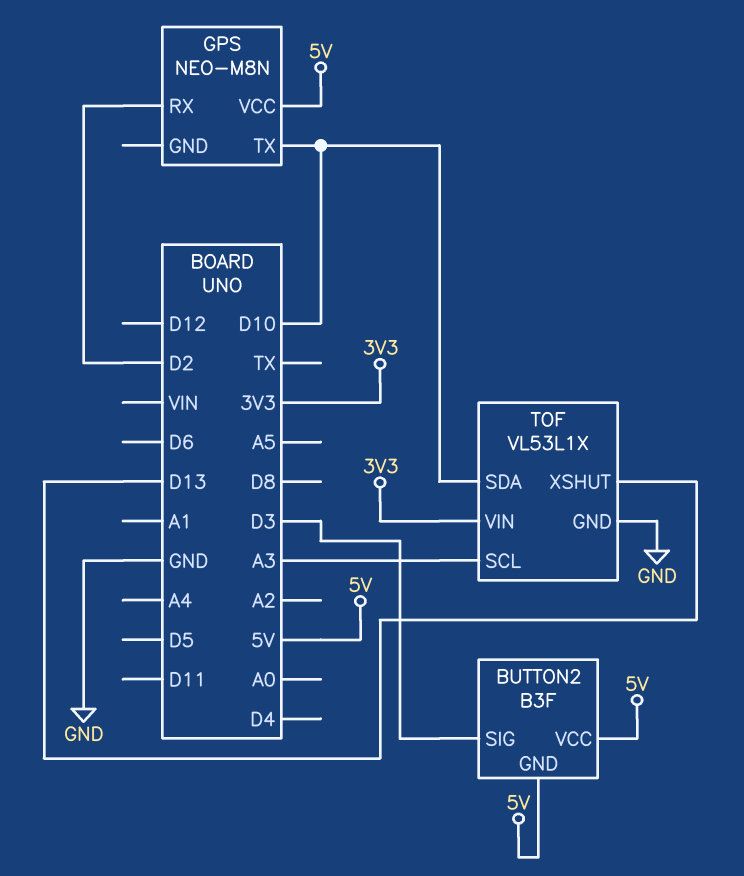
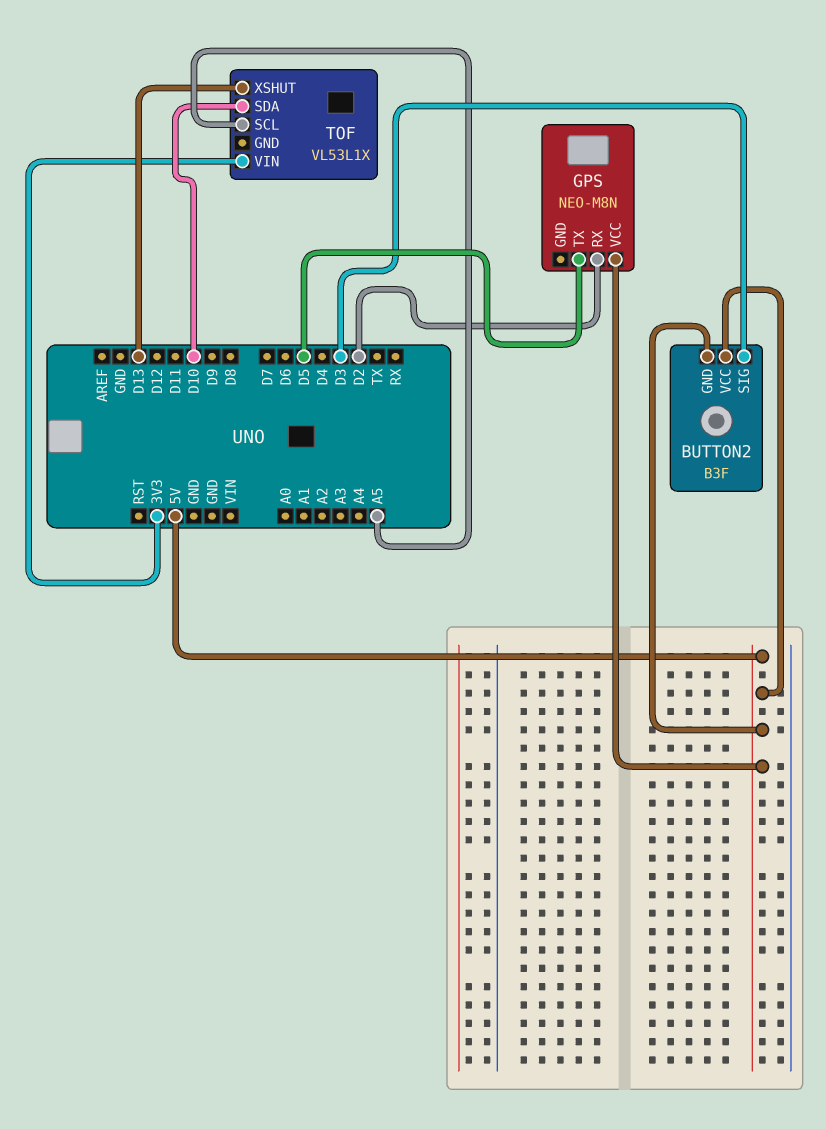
GPS pin TX: D10 -> D5
TOF pin GND: GND -> none
TOF pin SCL: A3 -> A5

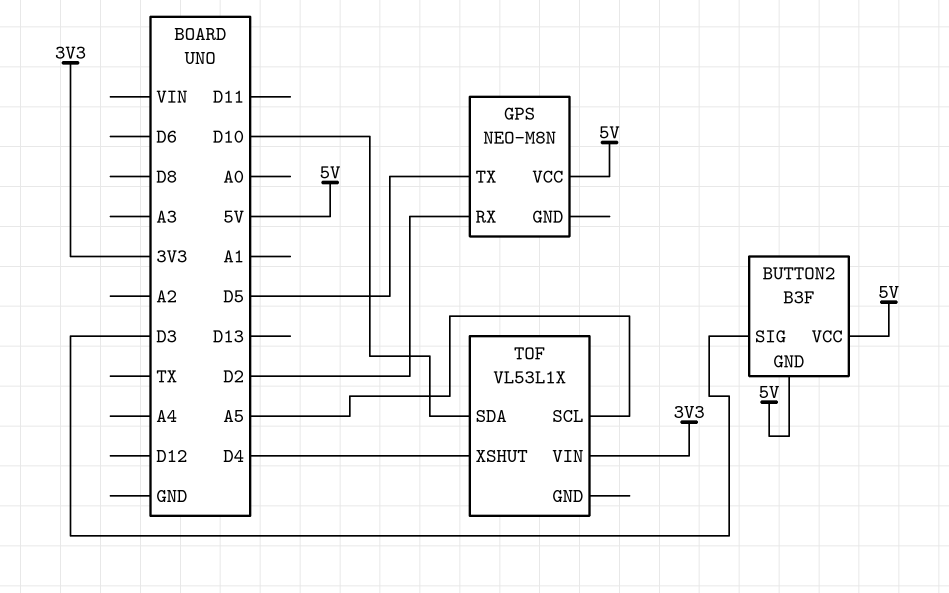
TOF pin XSHUT: D13 -> D4

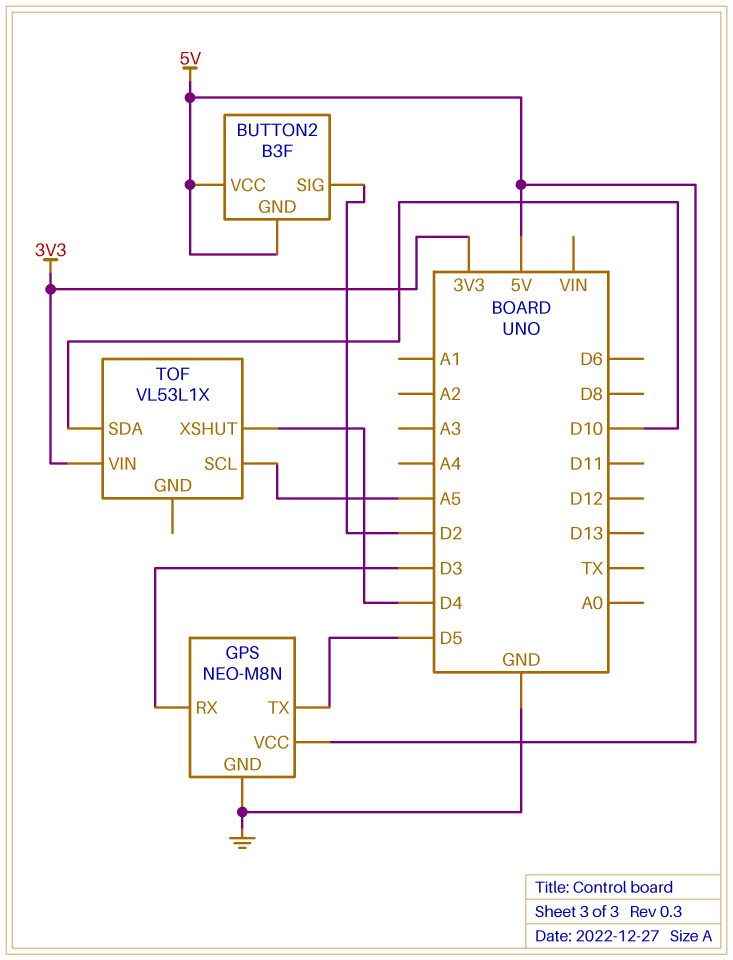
BUTTON2 pin SIG: D3 -> D2
GPS pin GND: none -> GND
GPS pin RX: D2 -> D3

